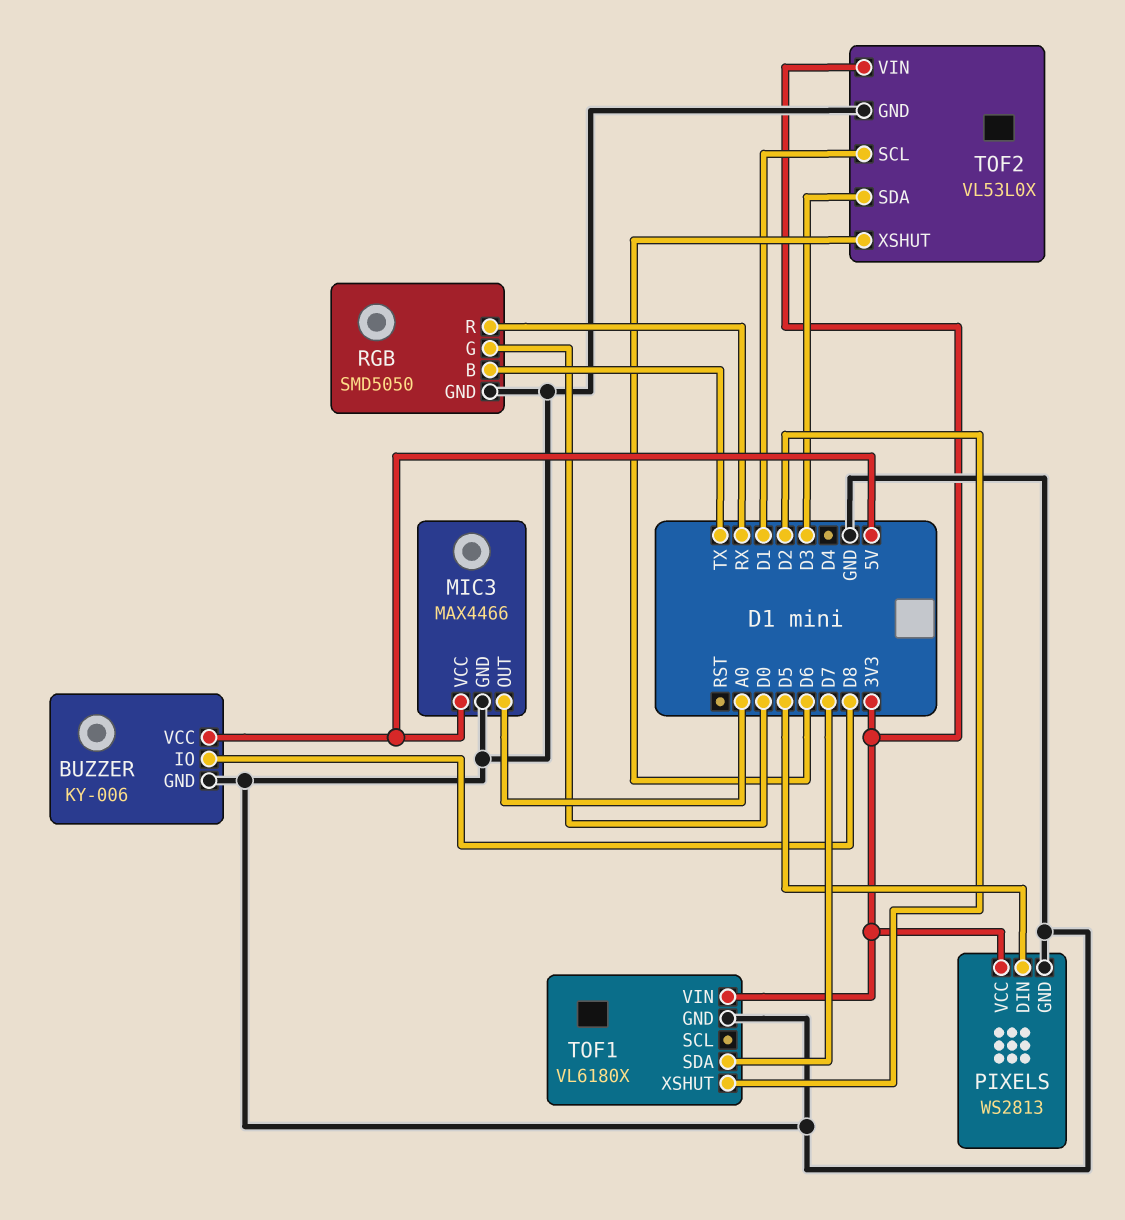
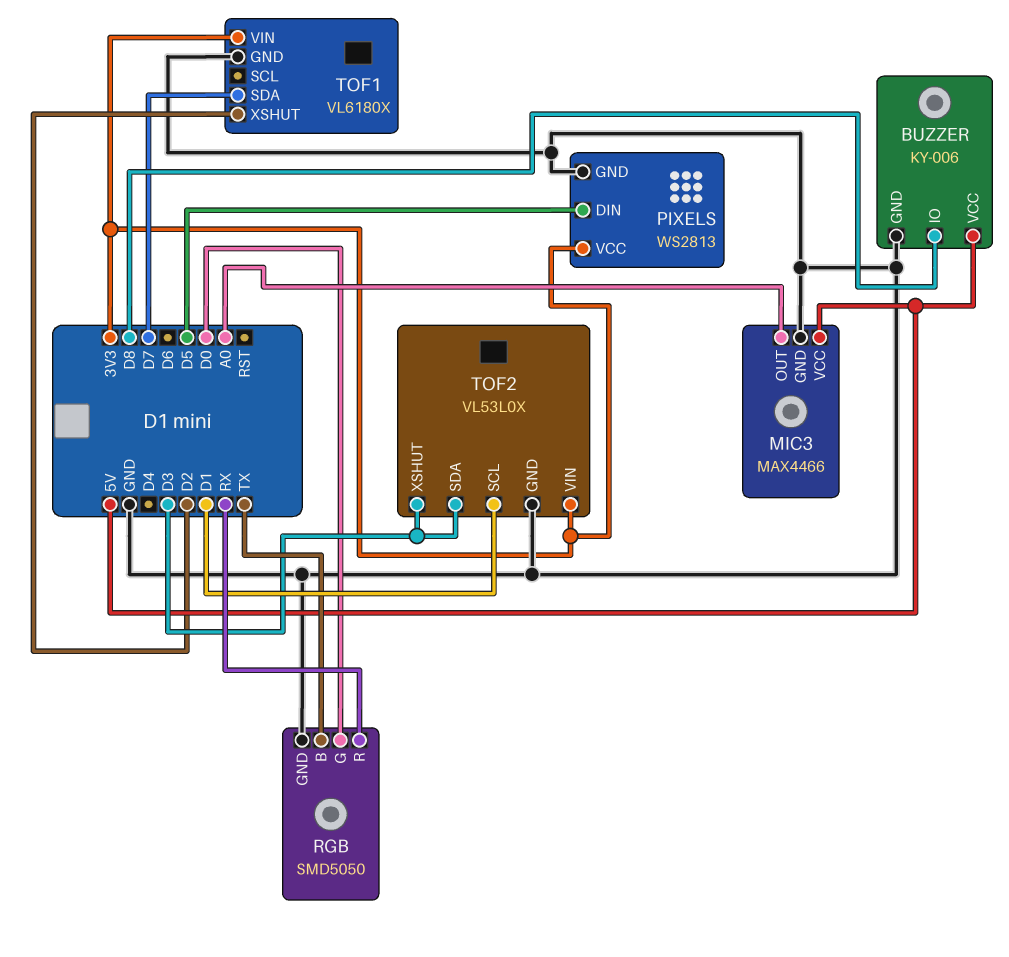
TOF2 pin XSHUT: D6 -> D3

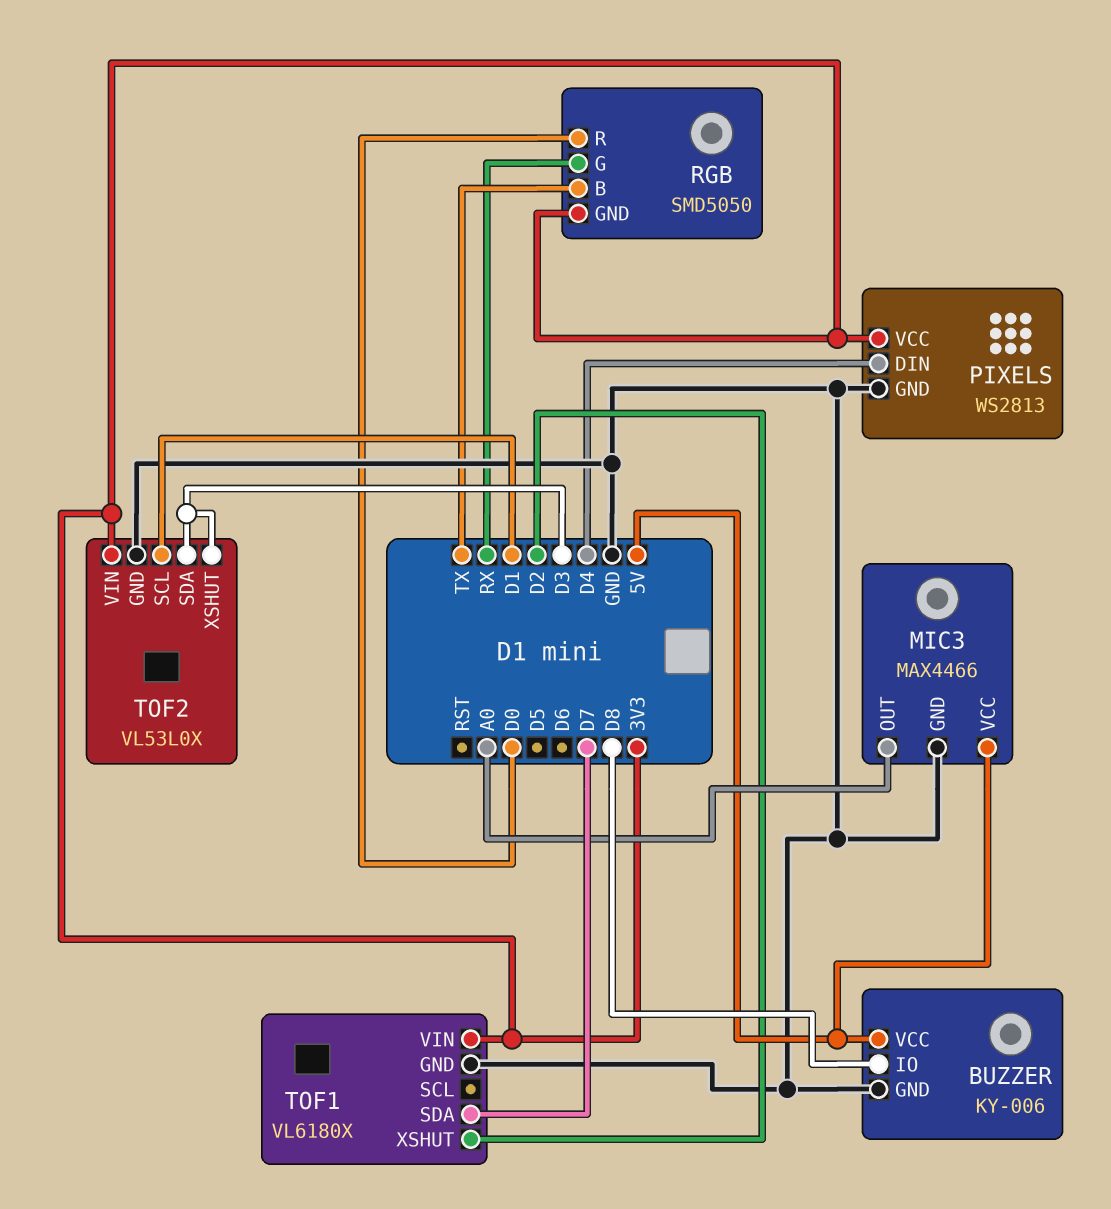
PIXELS pin DIN: D5 -> D4
RGB pin G: D0 -> RX
RGB pin GND: GND -> 3V3
RGB pin R: RX -> D0

